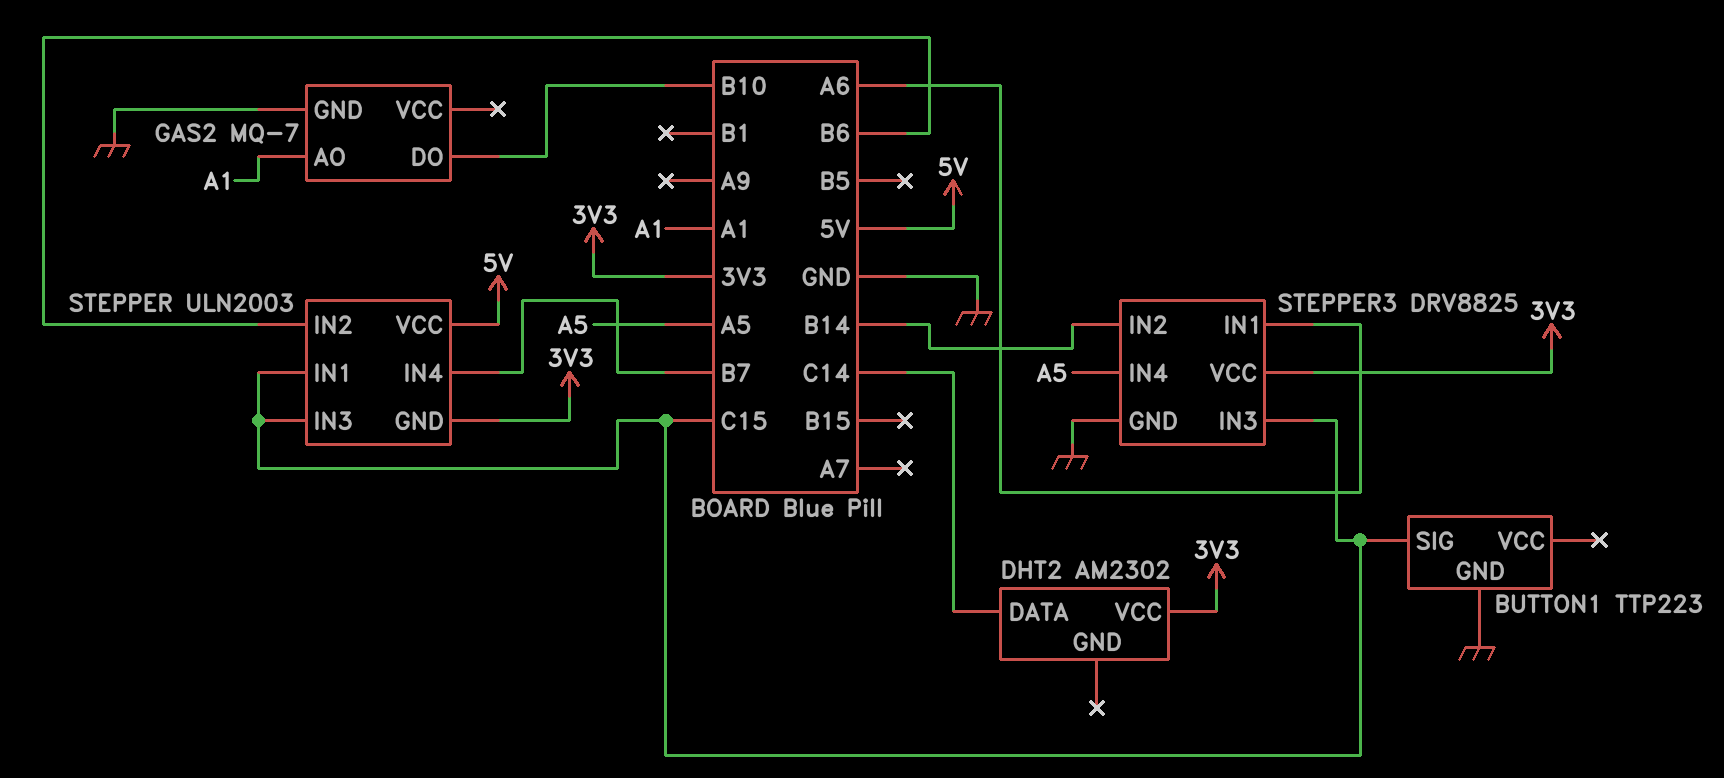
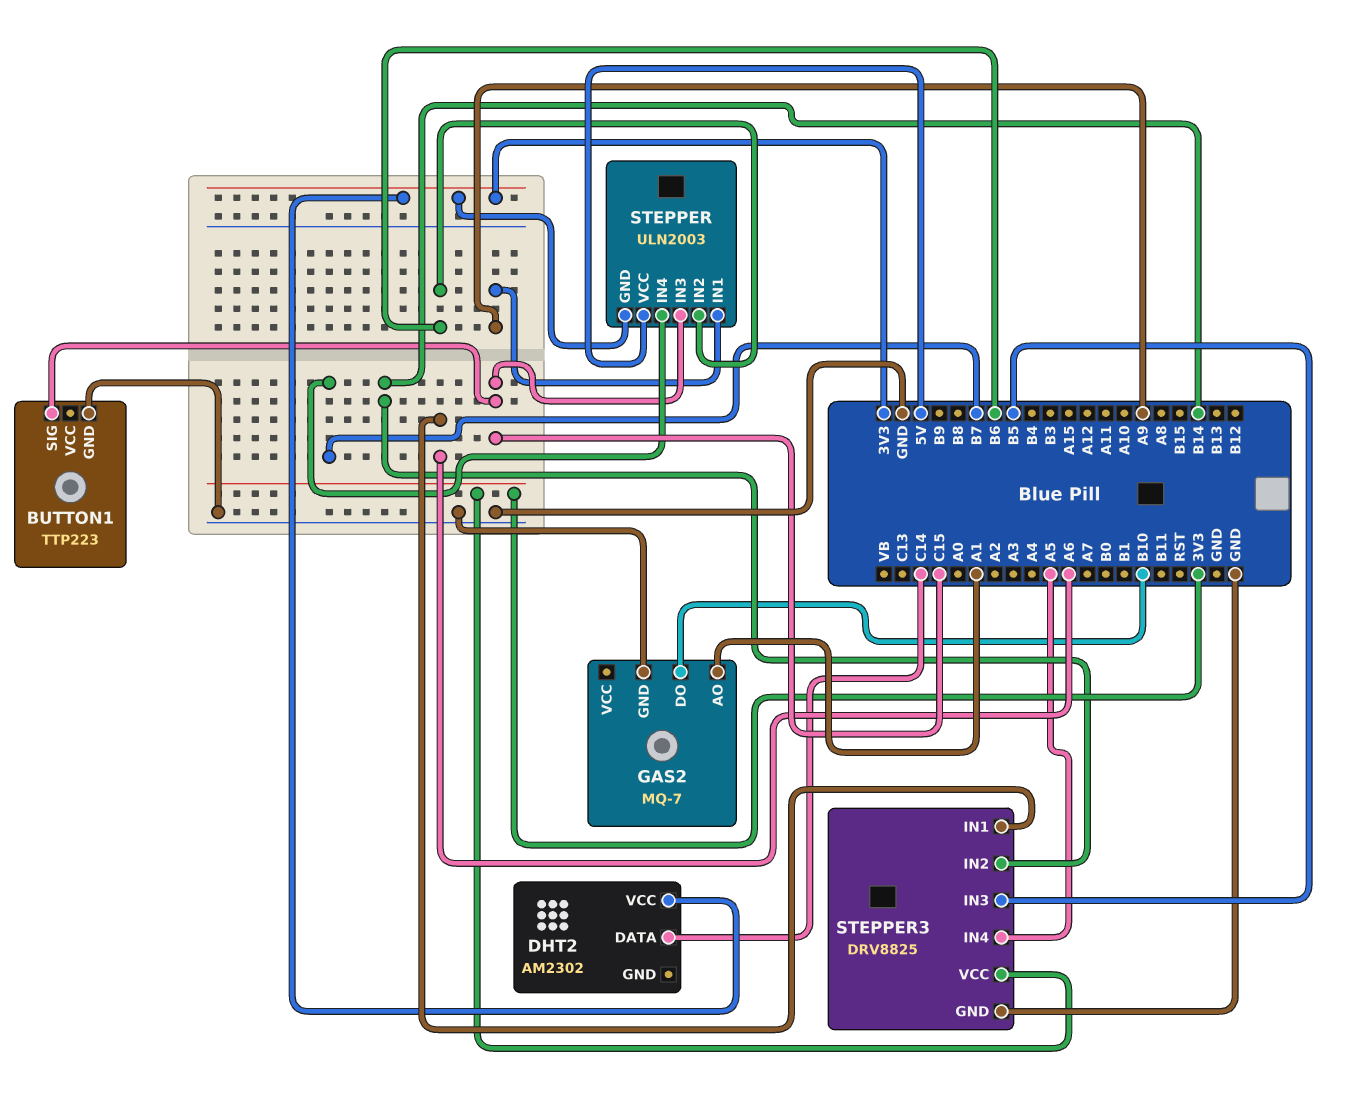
STEPPER pin IN1: C15 -> A9
STEPPER3 pin IN3: C15 -> B5

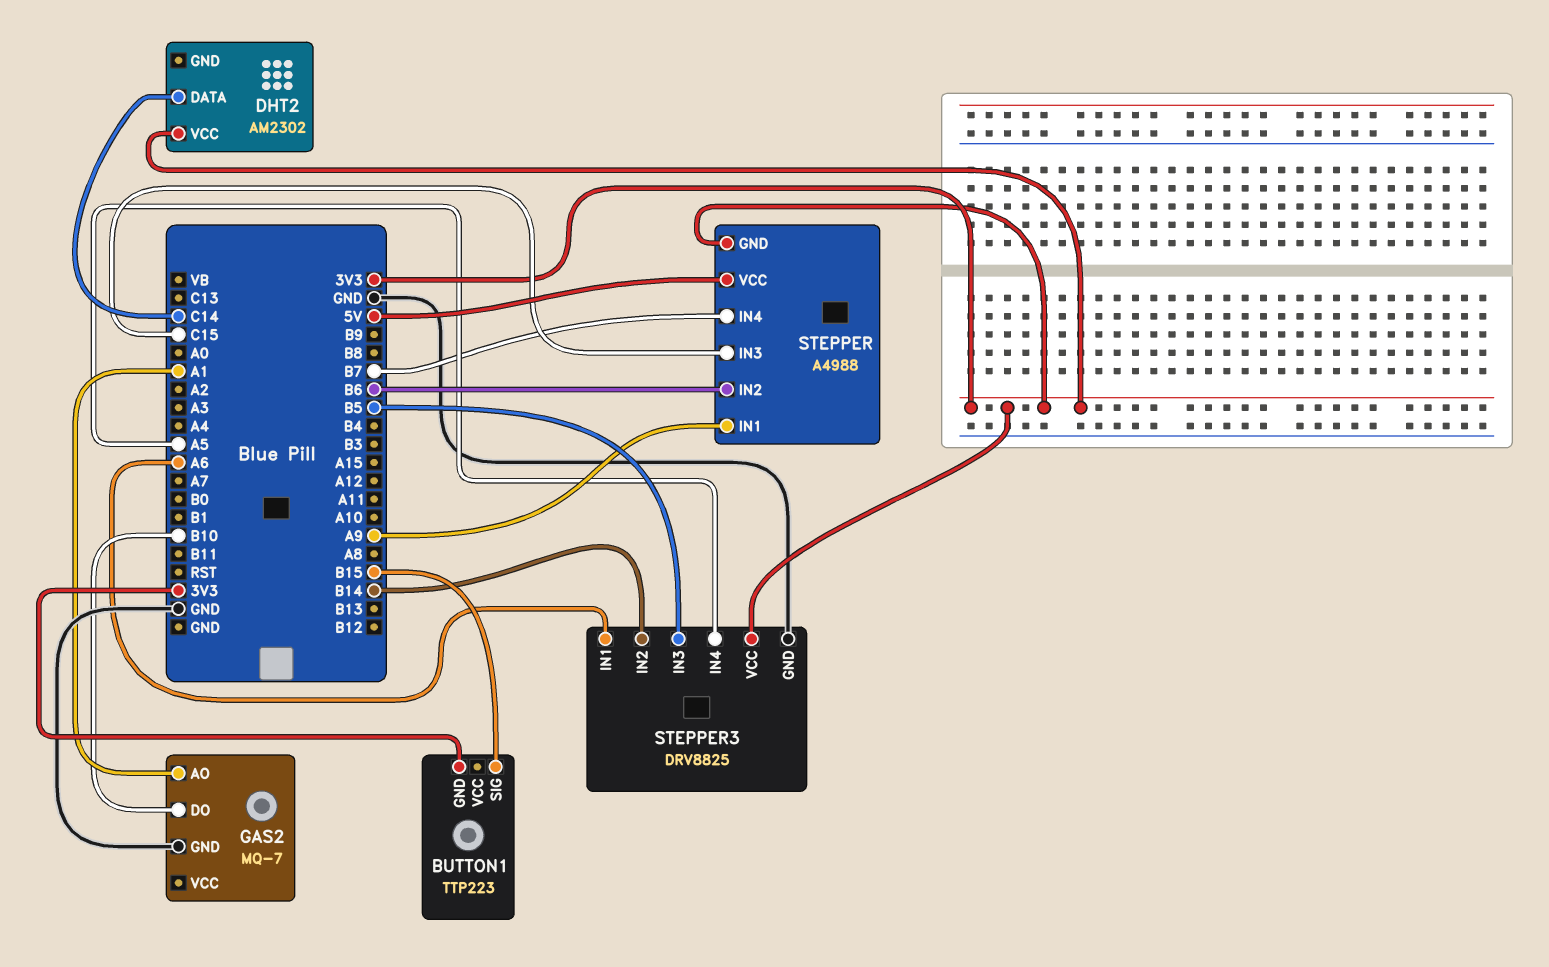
BUTTON1 pin GND: GND -> 3V3
BUTTON1 pin SIG: C15 -> B15
STEPPER: ULN2003 -> A4988

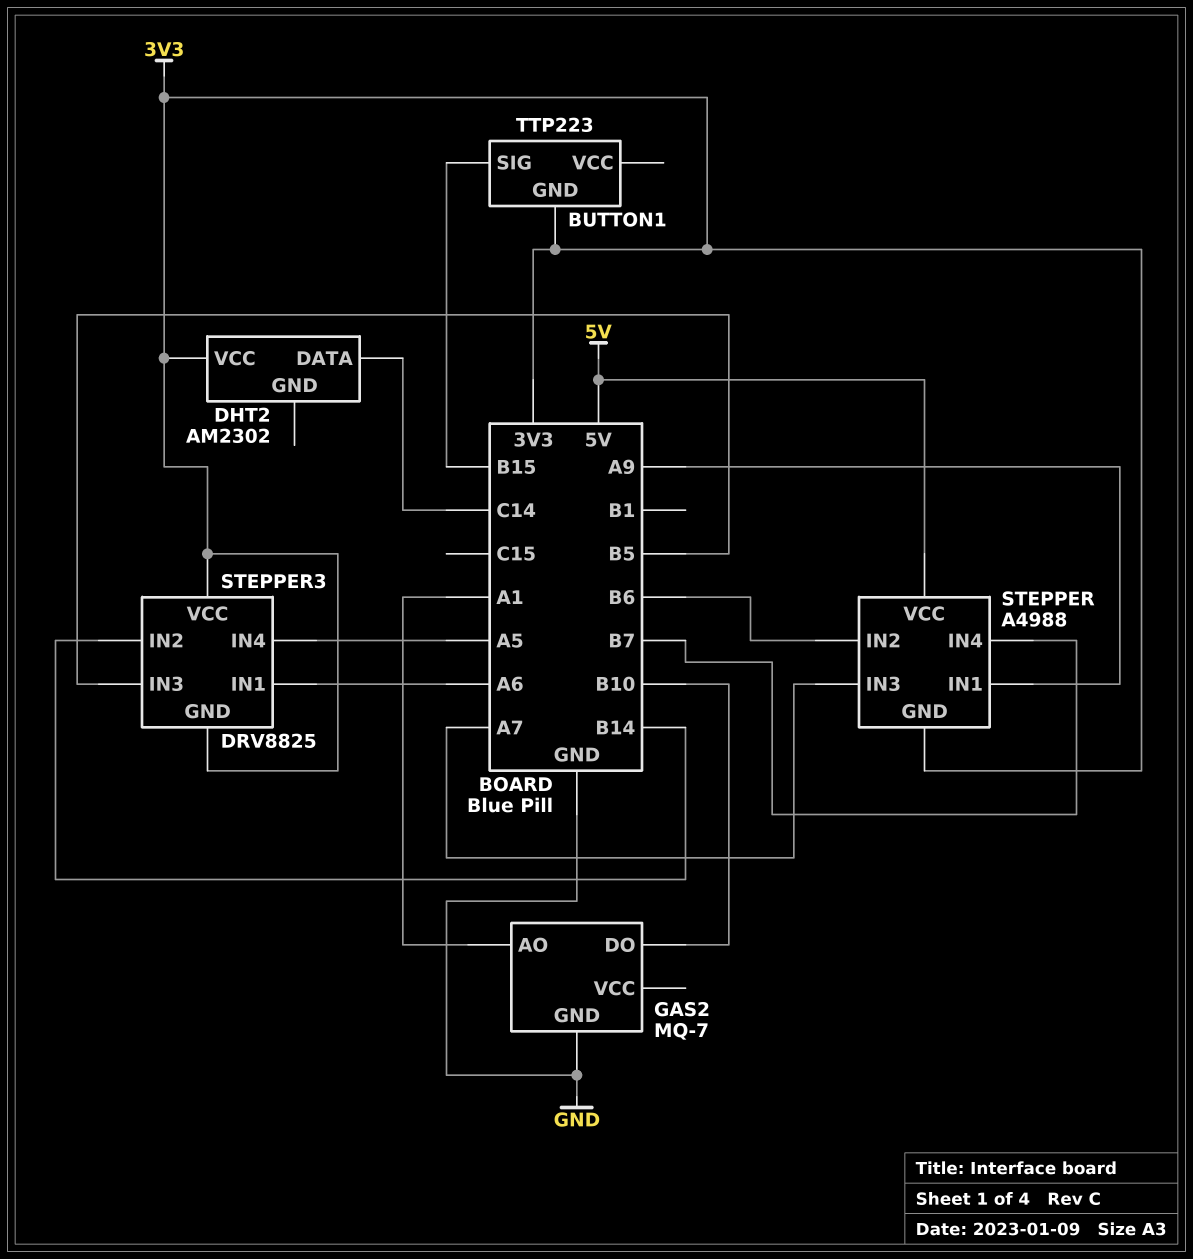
STEPPER pin IN3: C15 -> A7
STEPPER3 pin GND: GND -> 3V3

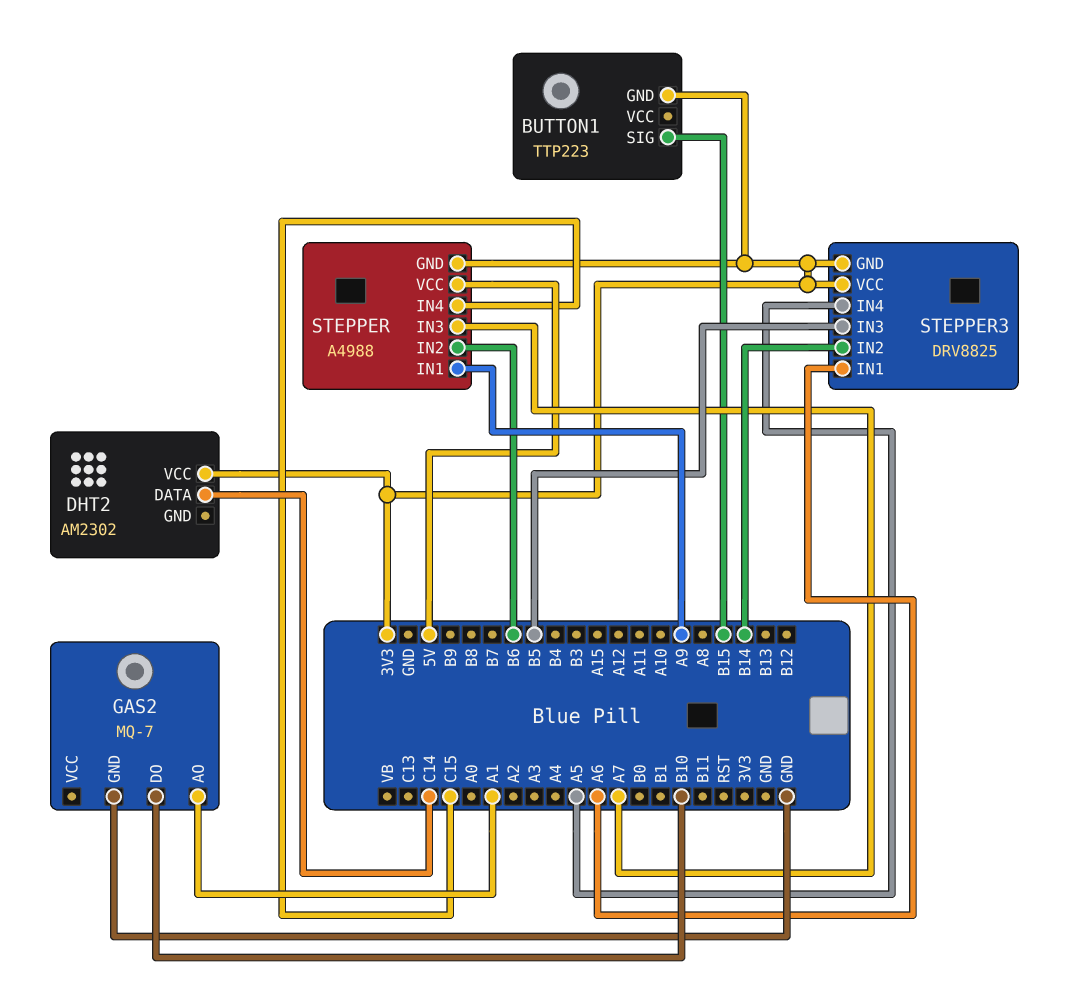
STEPPER pin IN4: B7 -> C15

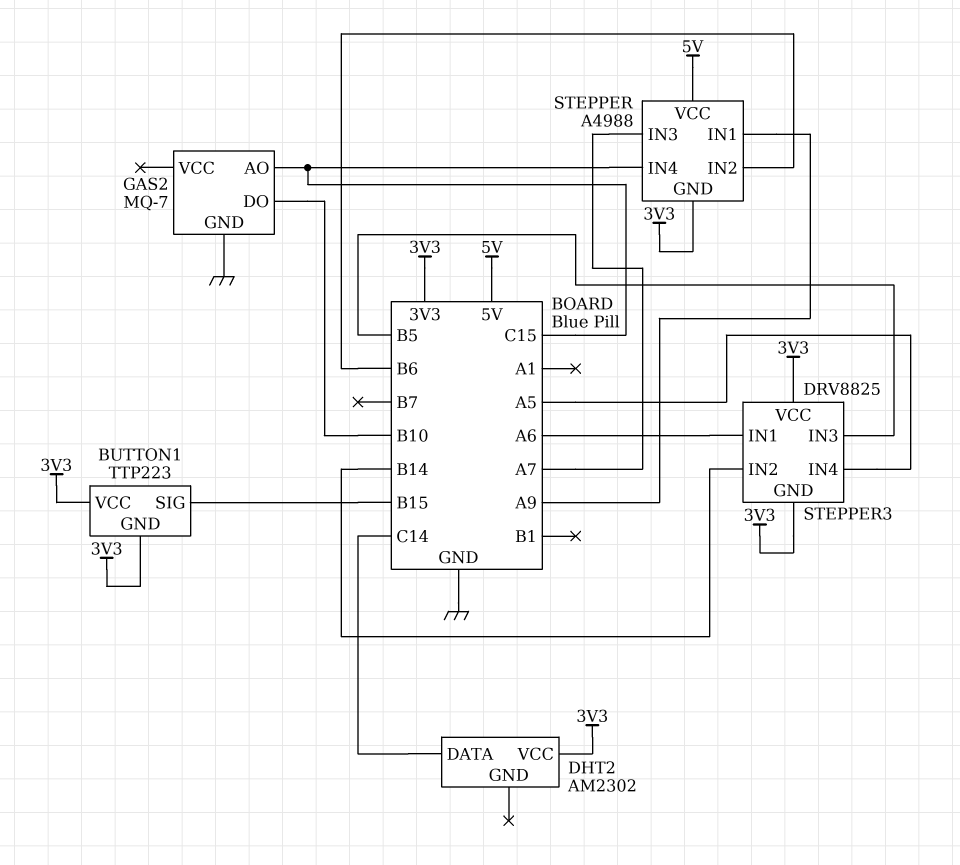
BUTTON1 pin VCC: none -> 3V3
GAS2 pin AO: A1 -> C15

